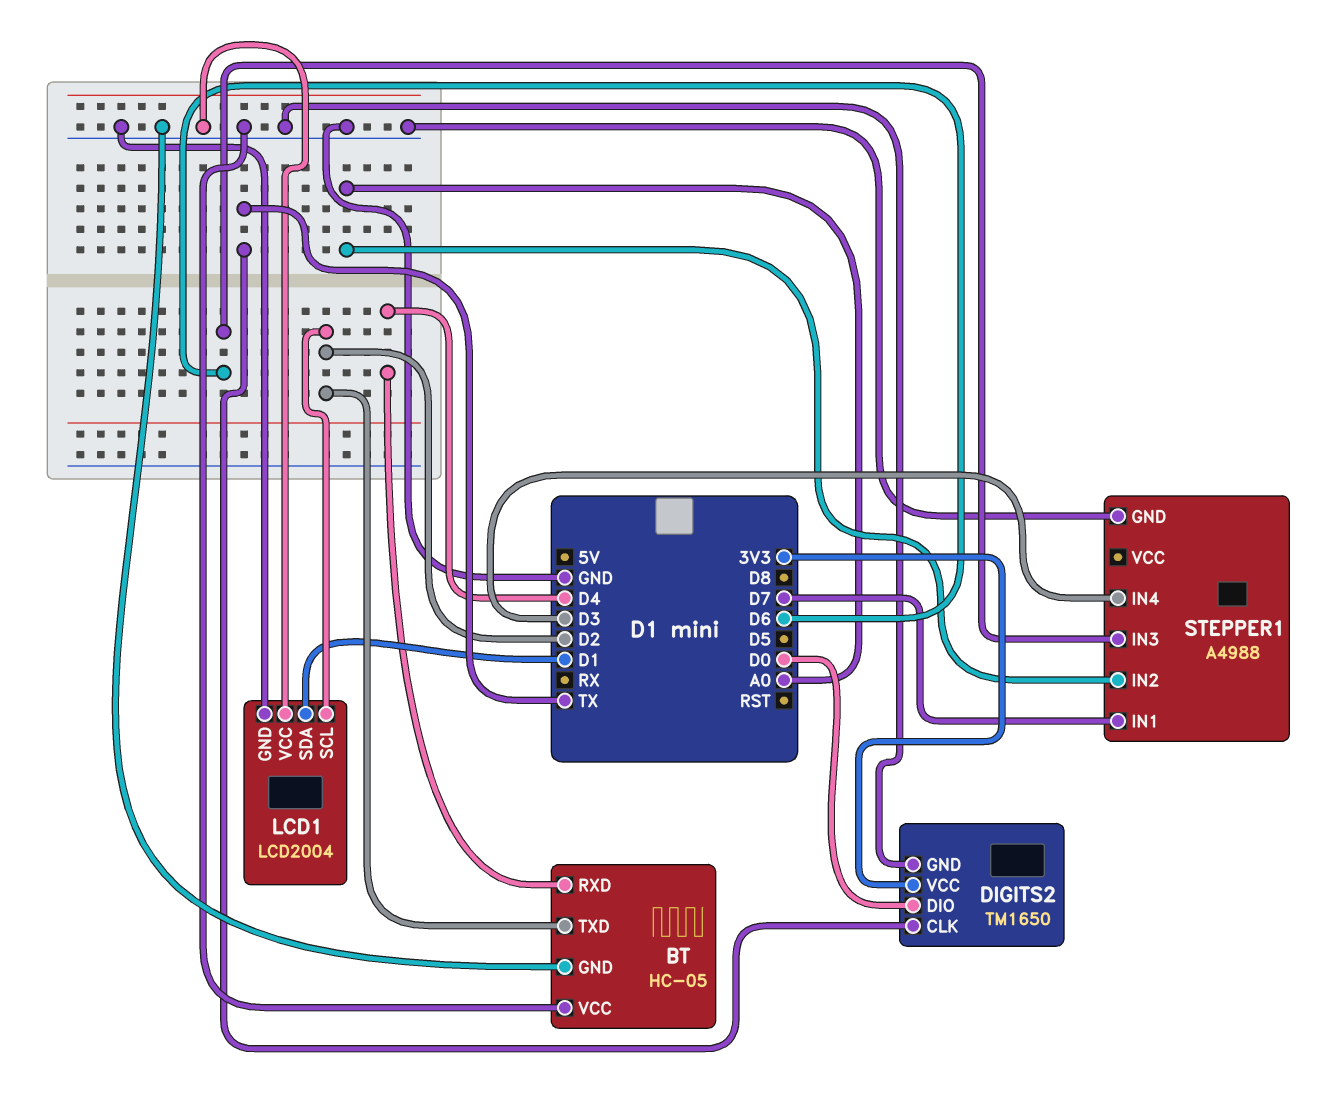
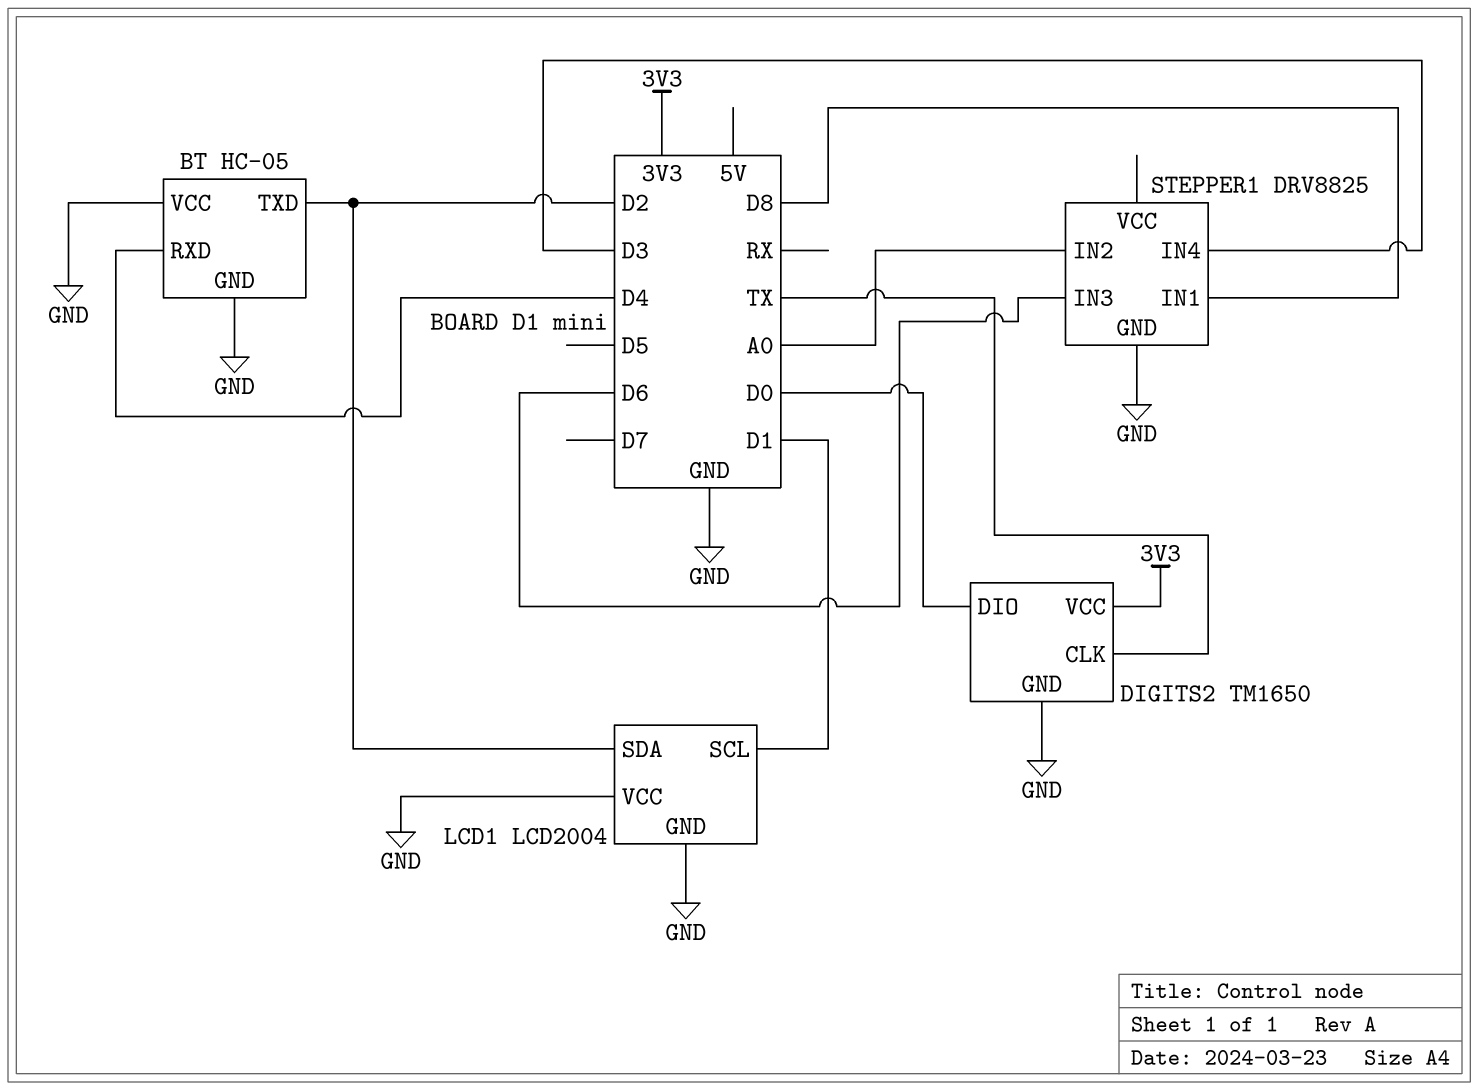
LCD1 pin SCL: D2 -> D1
LCD1 pin SDA: D1 -> D2
STEPPER1: A4988 -> DRV8825
STEPPER1 pin IN1: D7 -> D8

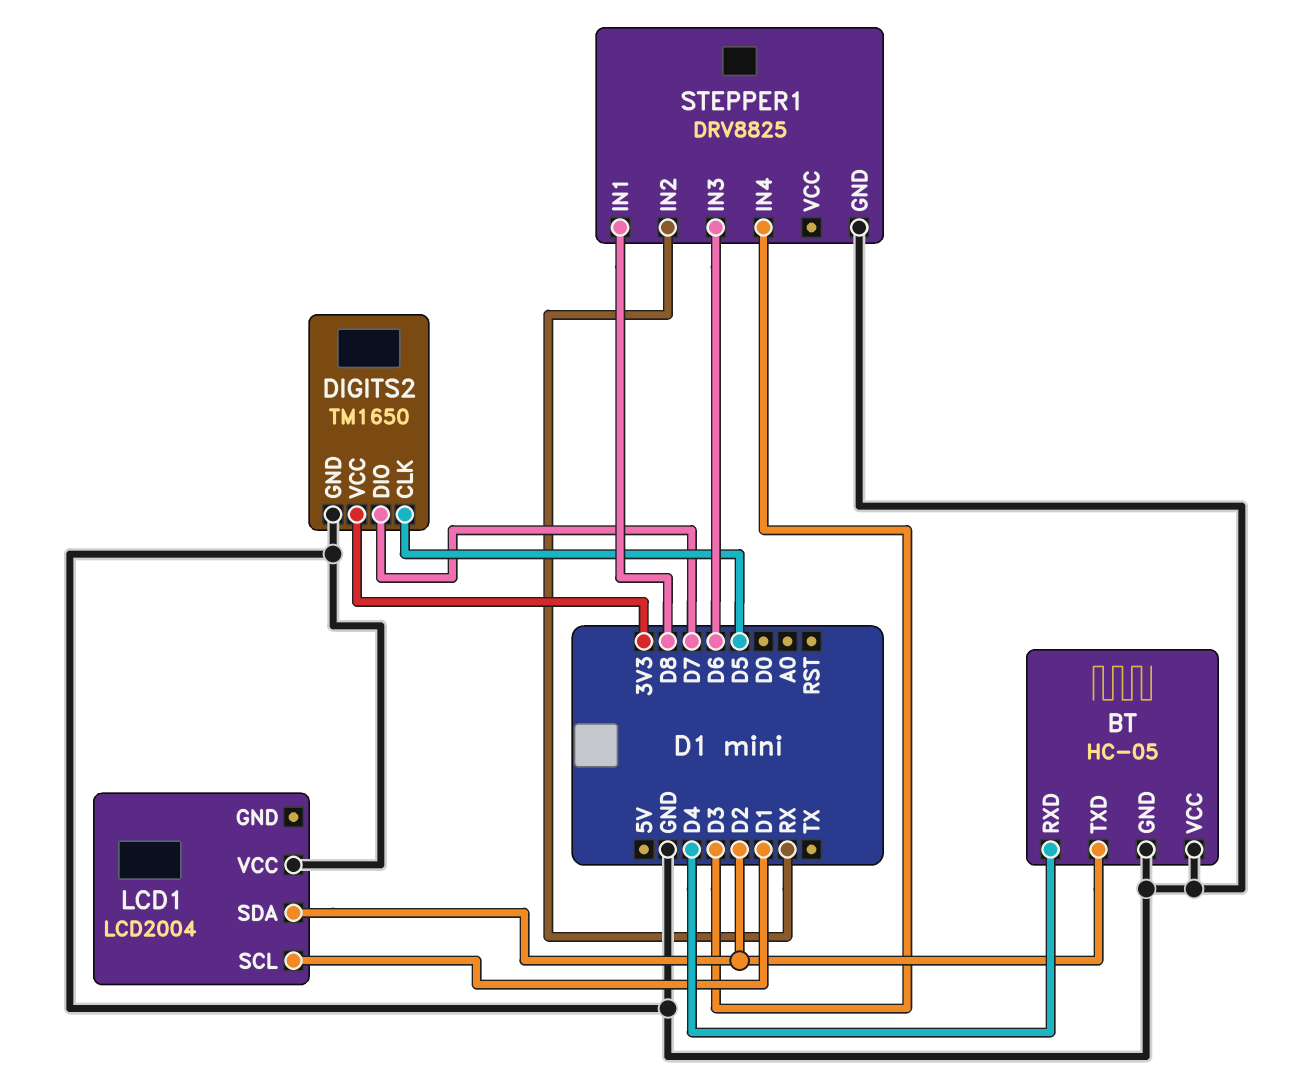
DIGITS2 pin CLK: TX -> D5
DIGITS2 pin DIO: D0 -> D7
LCD1 pin GND: GND -> none
STEPPER1 pin IN2: A0 -> RX

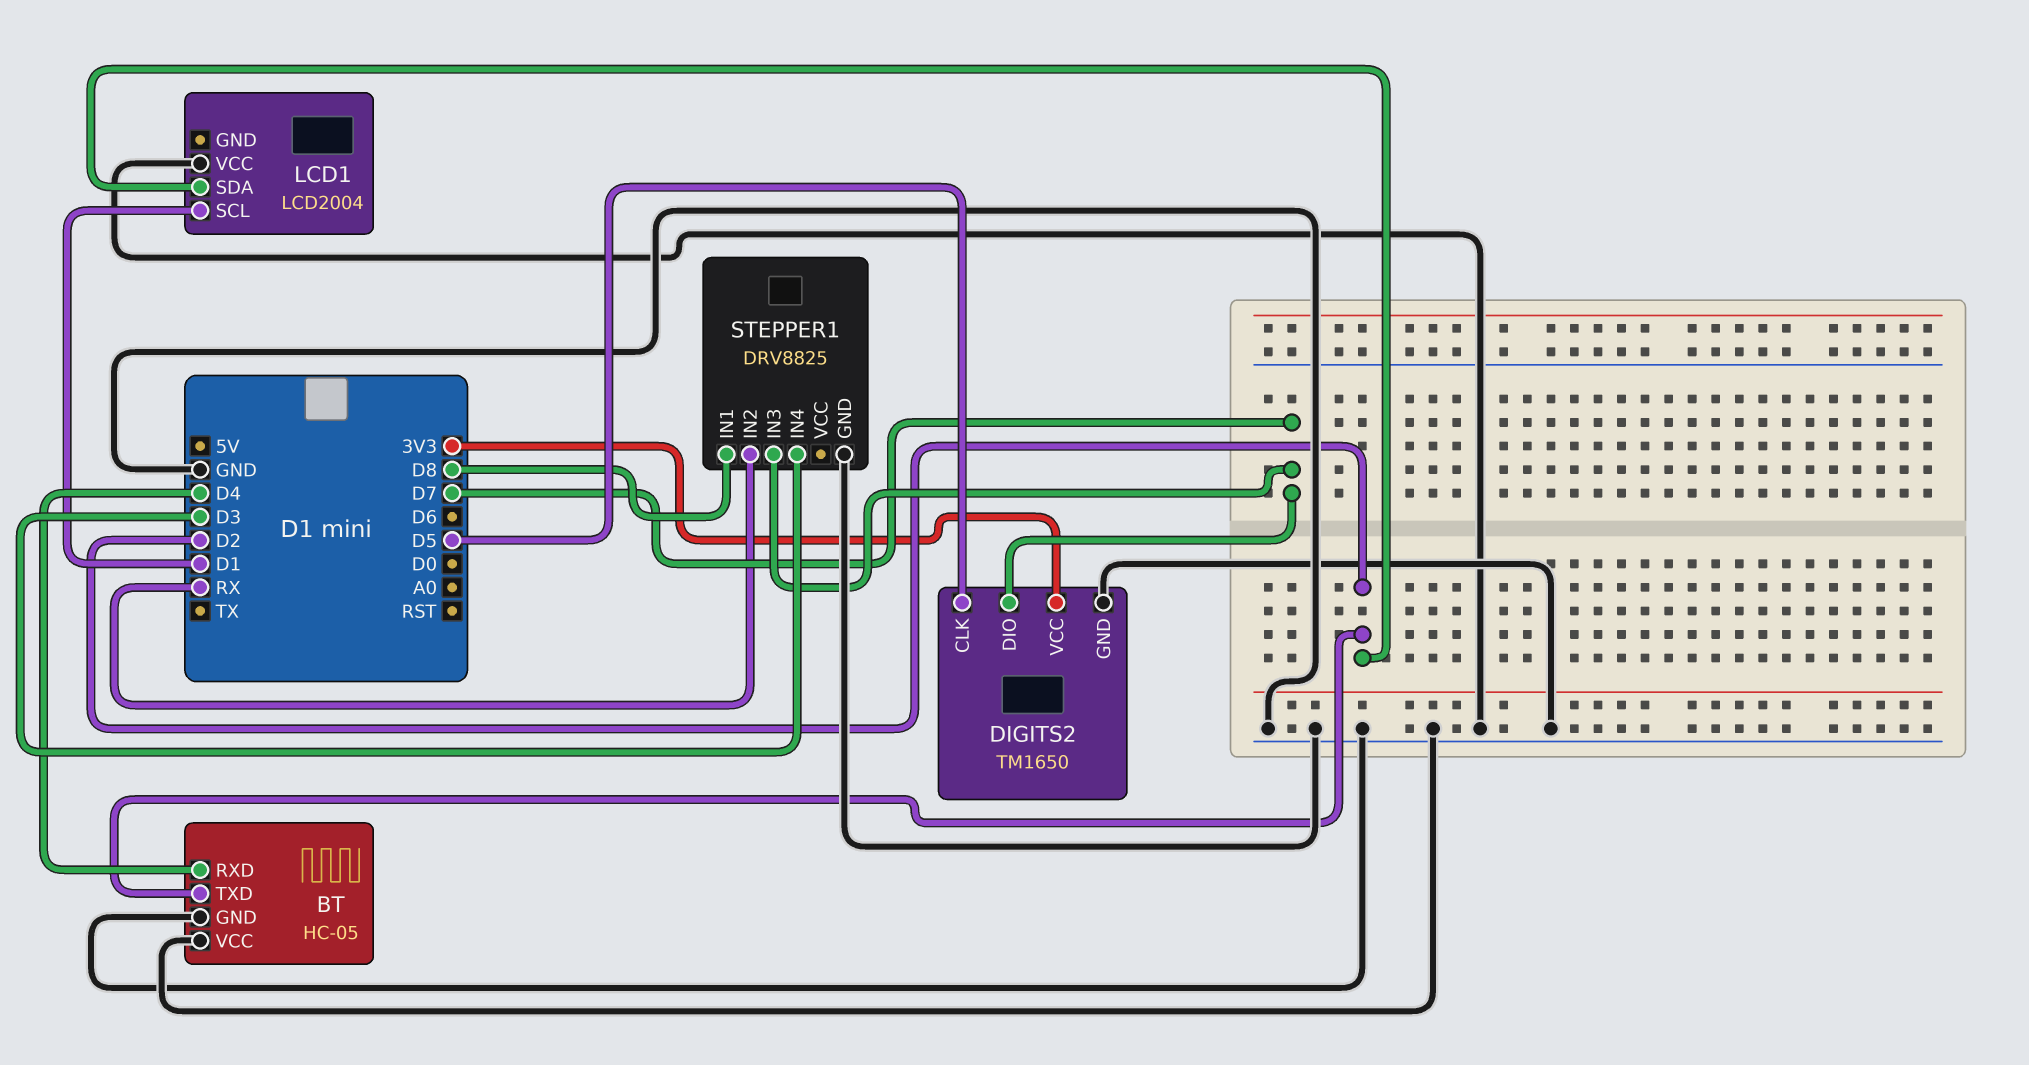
STEPPER1 pin IN3: D6 -> D7

